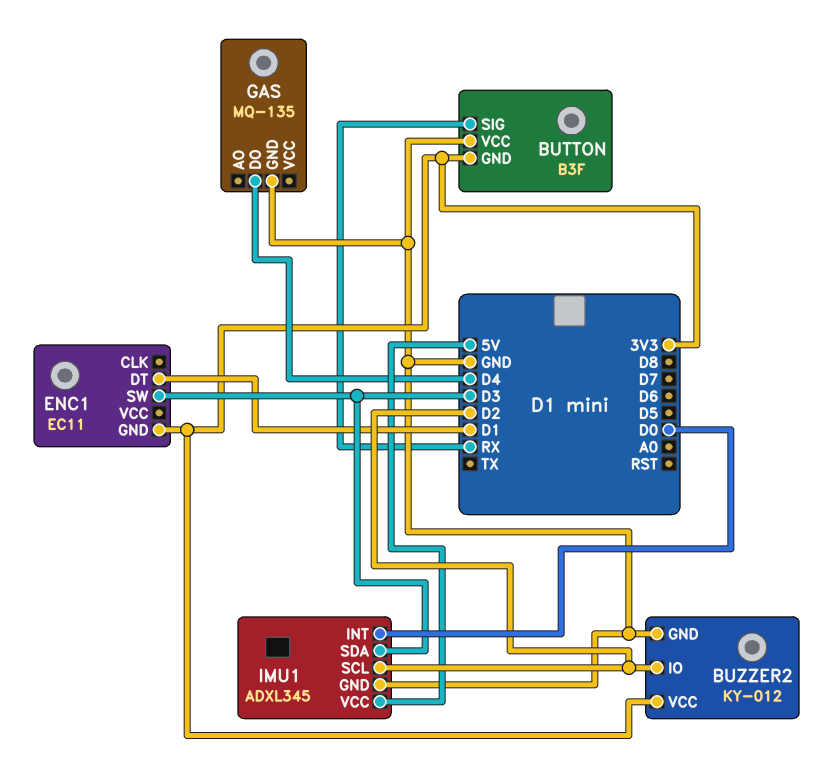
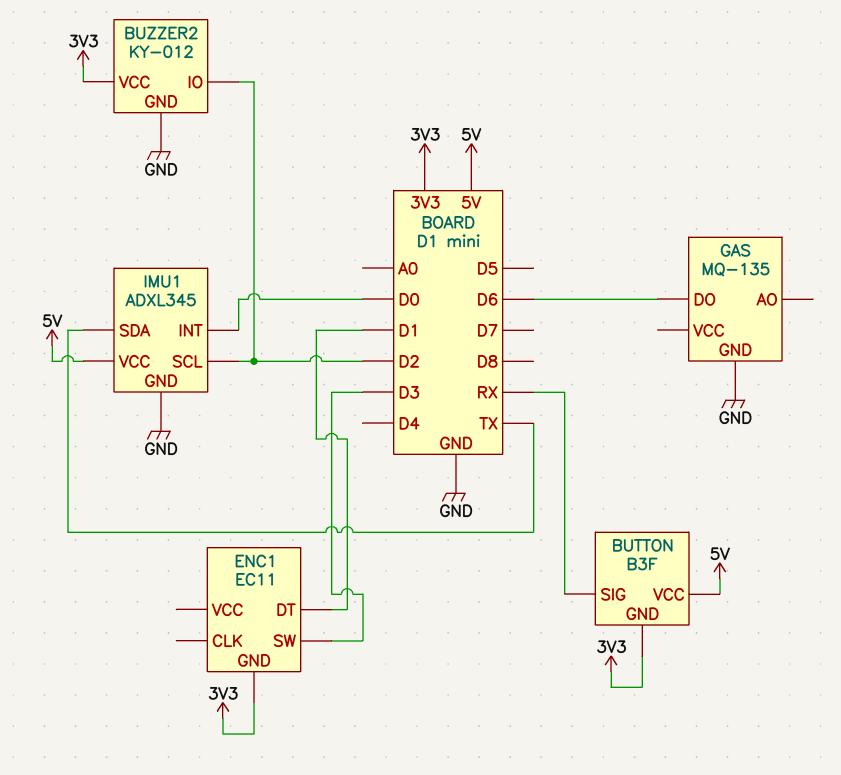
BUTTON pin VCC: GND -> 5V
GAS pin DO: D4 -> D6
IMU1 pin SDA: D3 -> TX

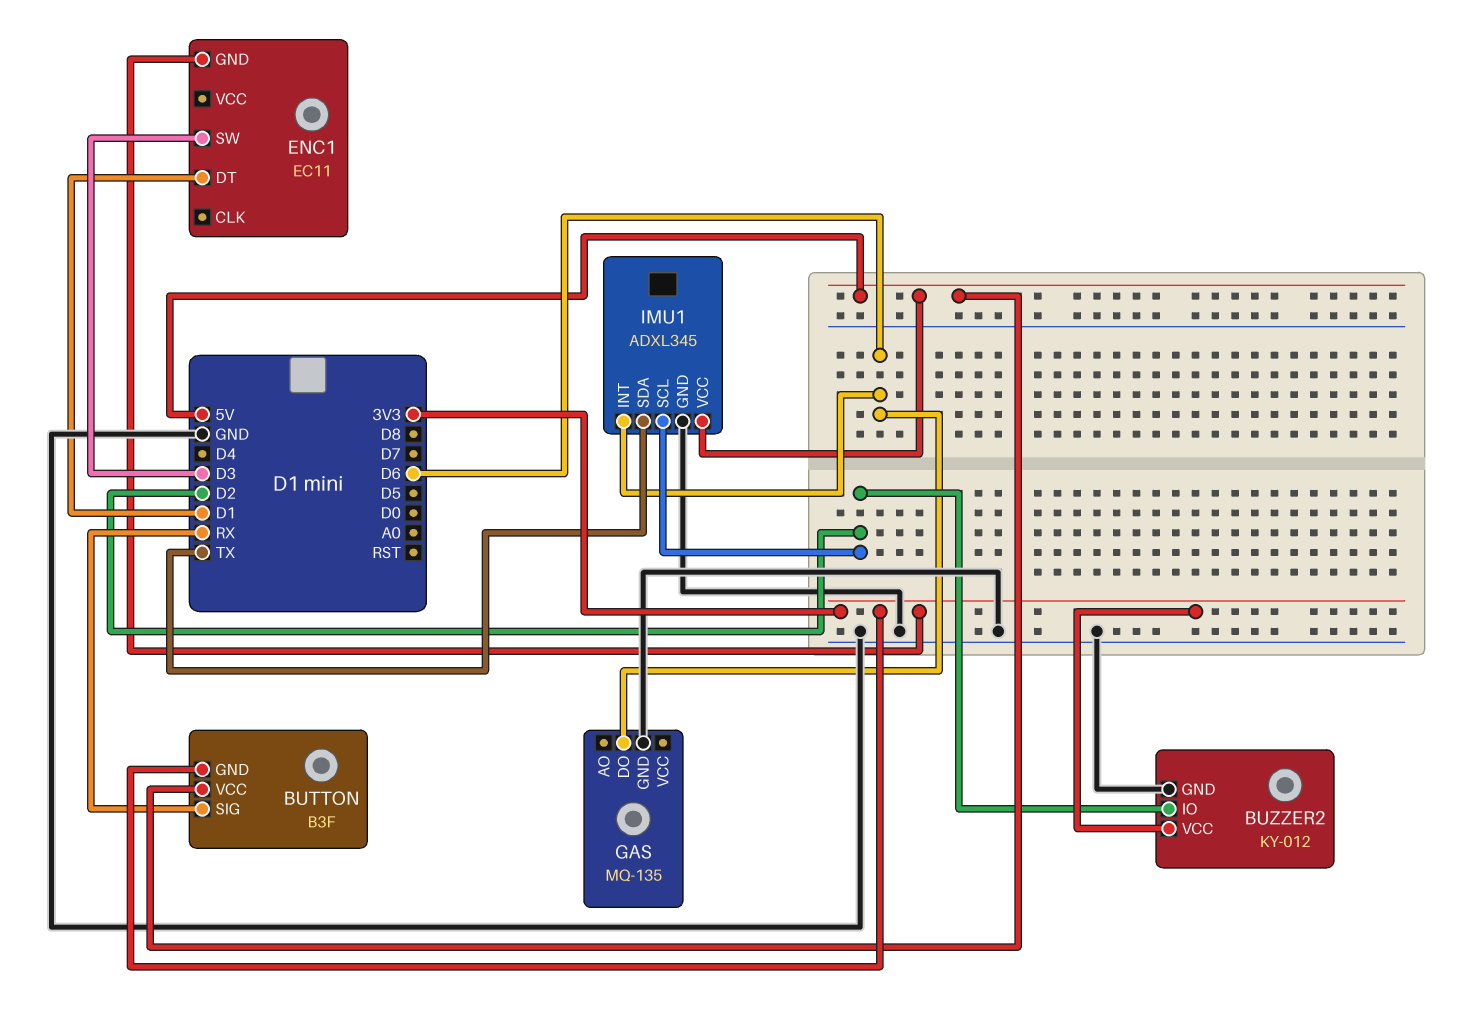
IMU1 pin INT: D0 -> D6

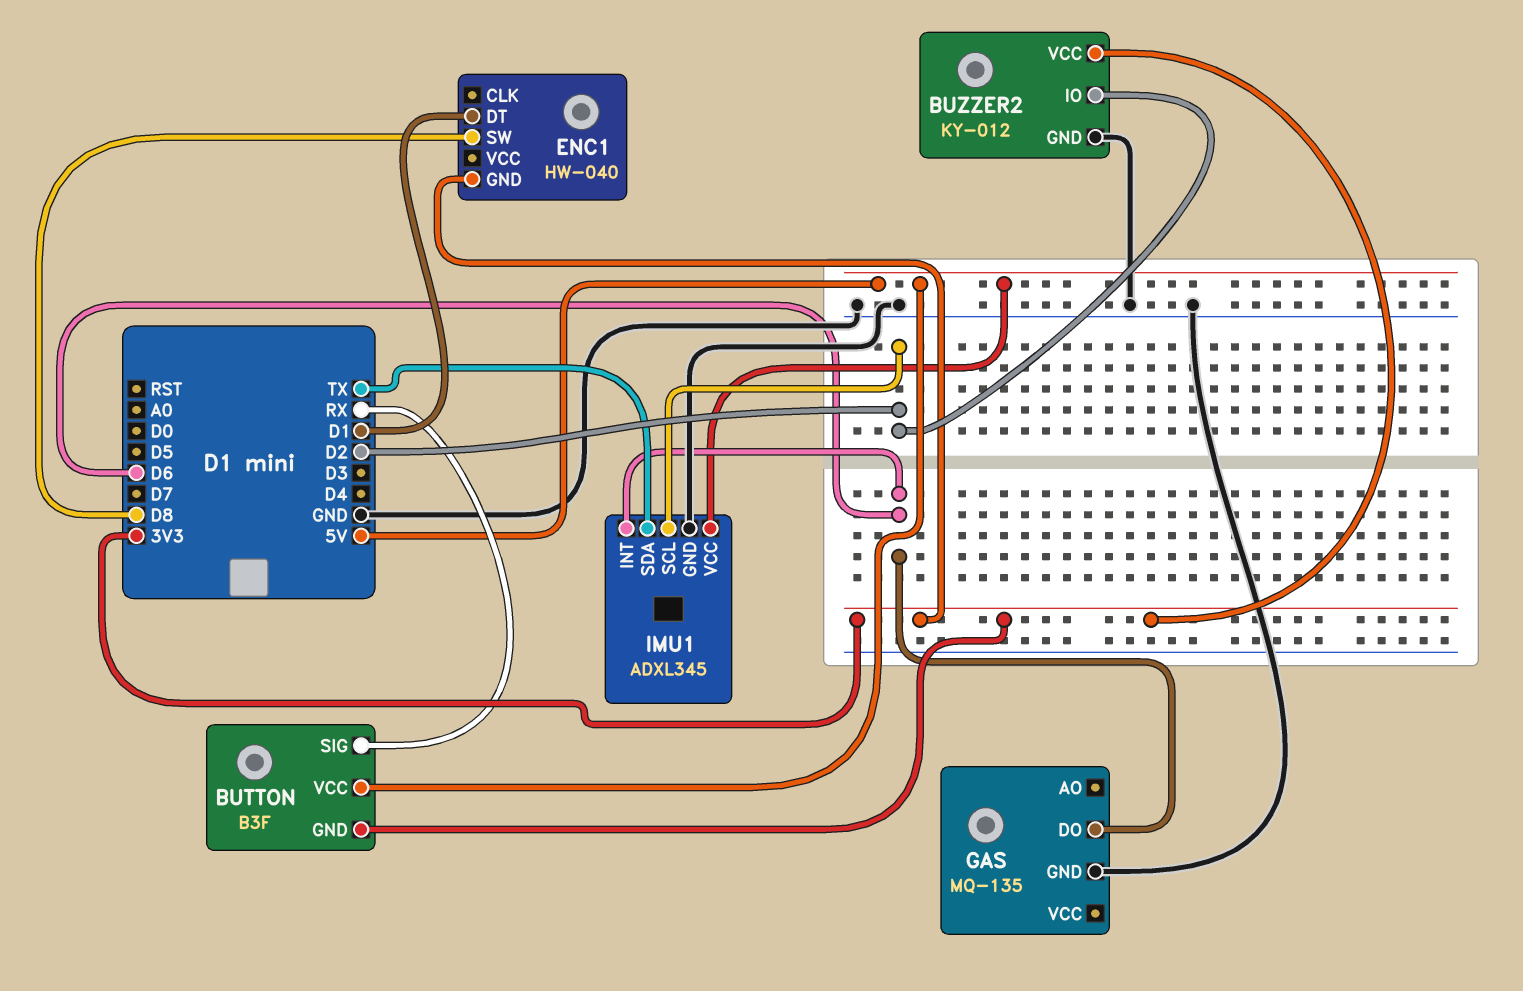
ENC1: EC11 -> HW-040
ENC1 pin SW: D3 -> D8

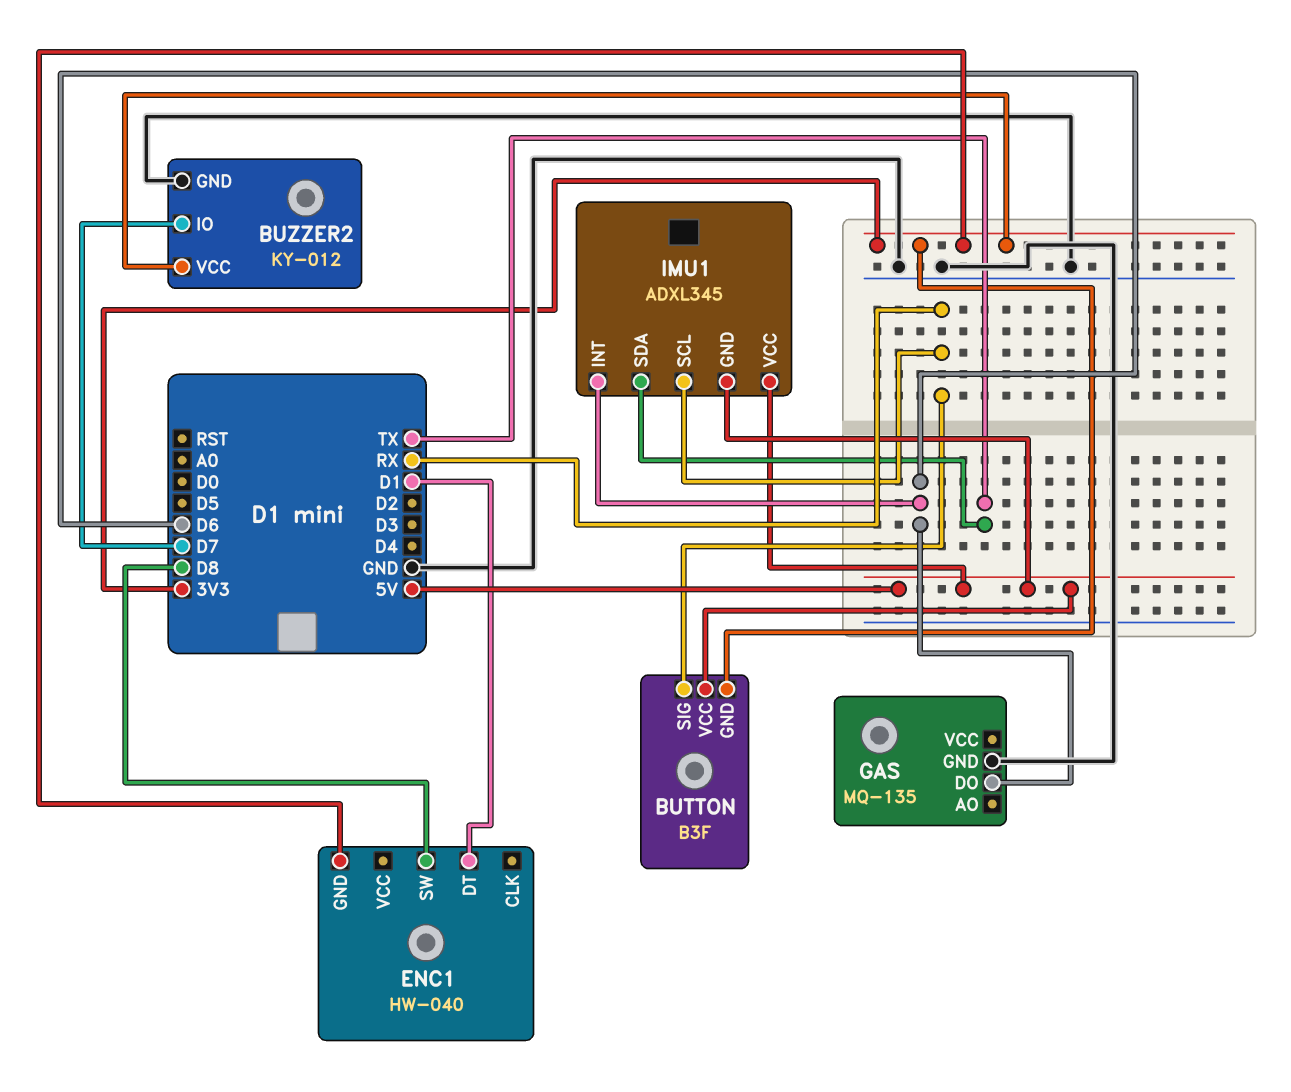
BUZZER2 pin IO: D2 -> D7
IMU1 pin GND: GND -> 5V
IMU1 pin SCL: D2 -> RX

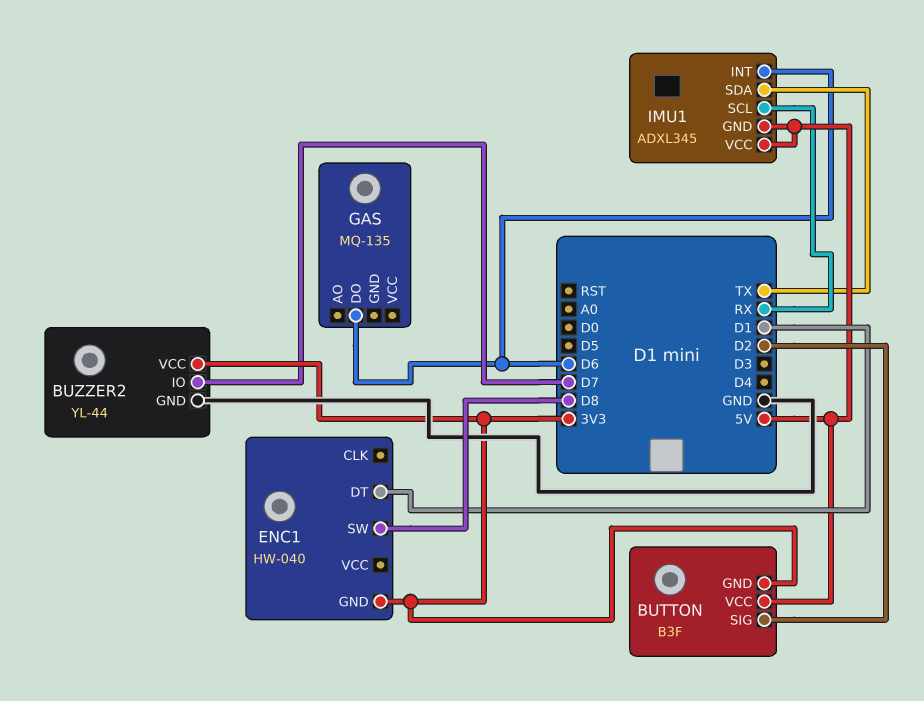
BUTTON pin SIG: RX -> D2
BUZZER2: KY-012 -> YL-44
GAS pin GND: GND -> none

